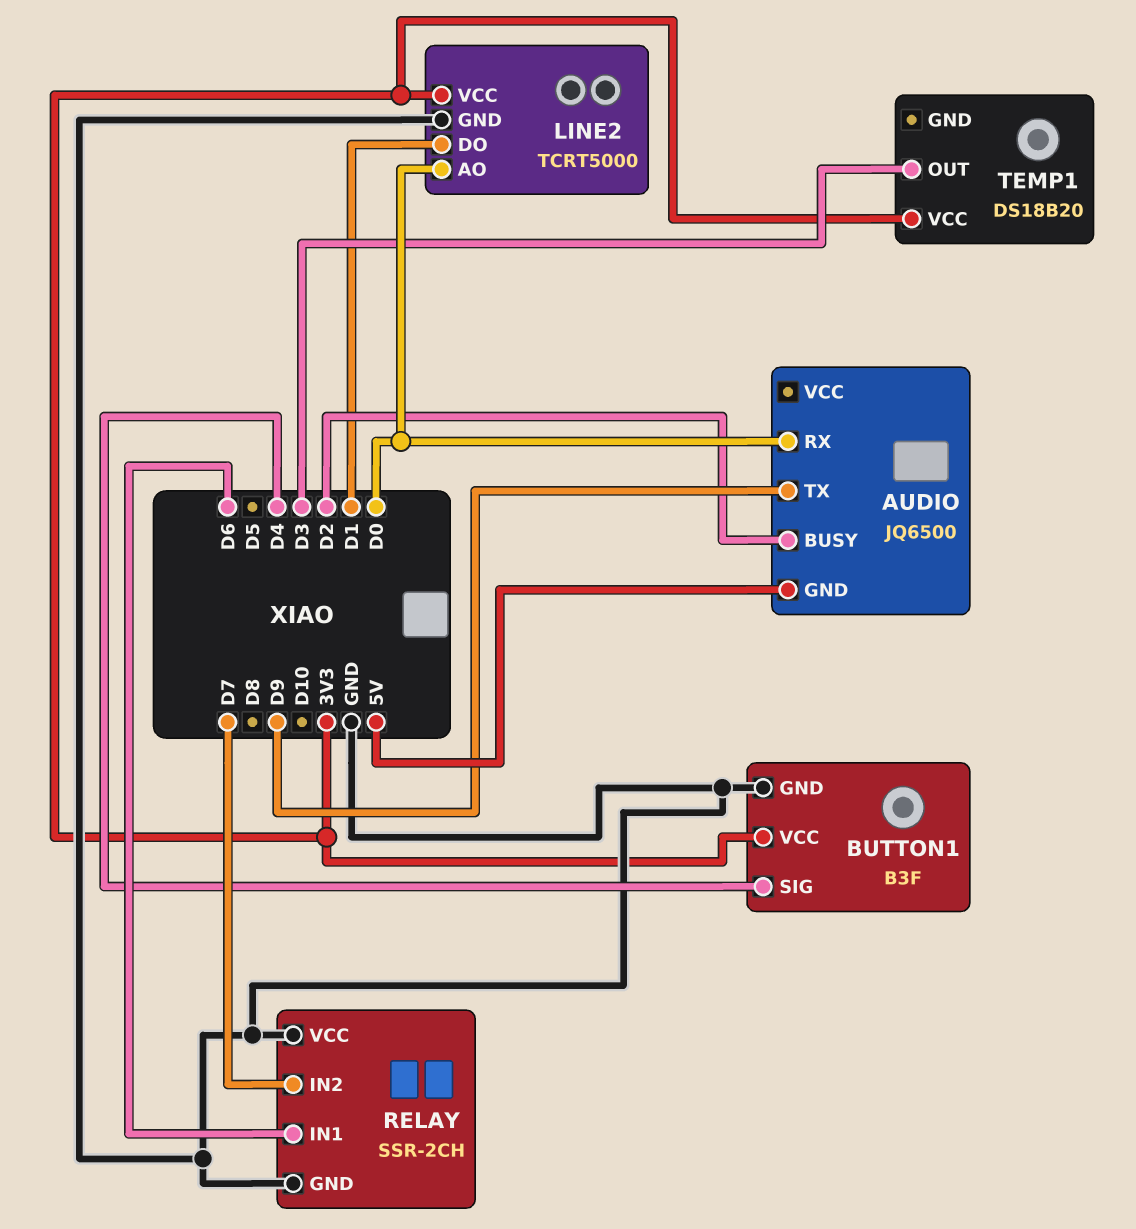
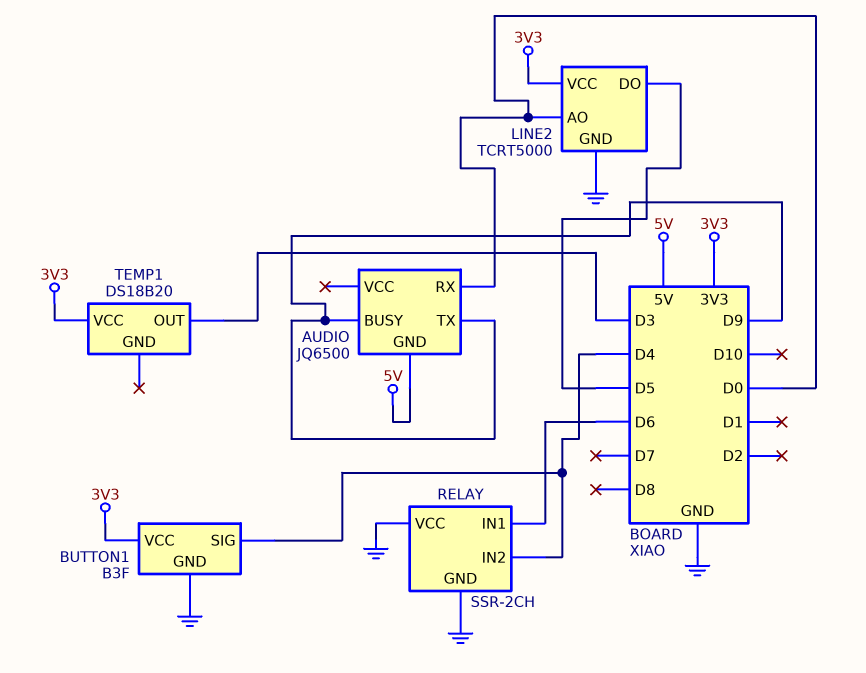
AUDIO pin BUSY: D2 -> D9
LINE2 pin DO: D1 -> D5
RELAY pin IN2: D7 -> D4

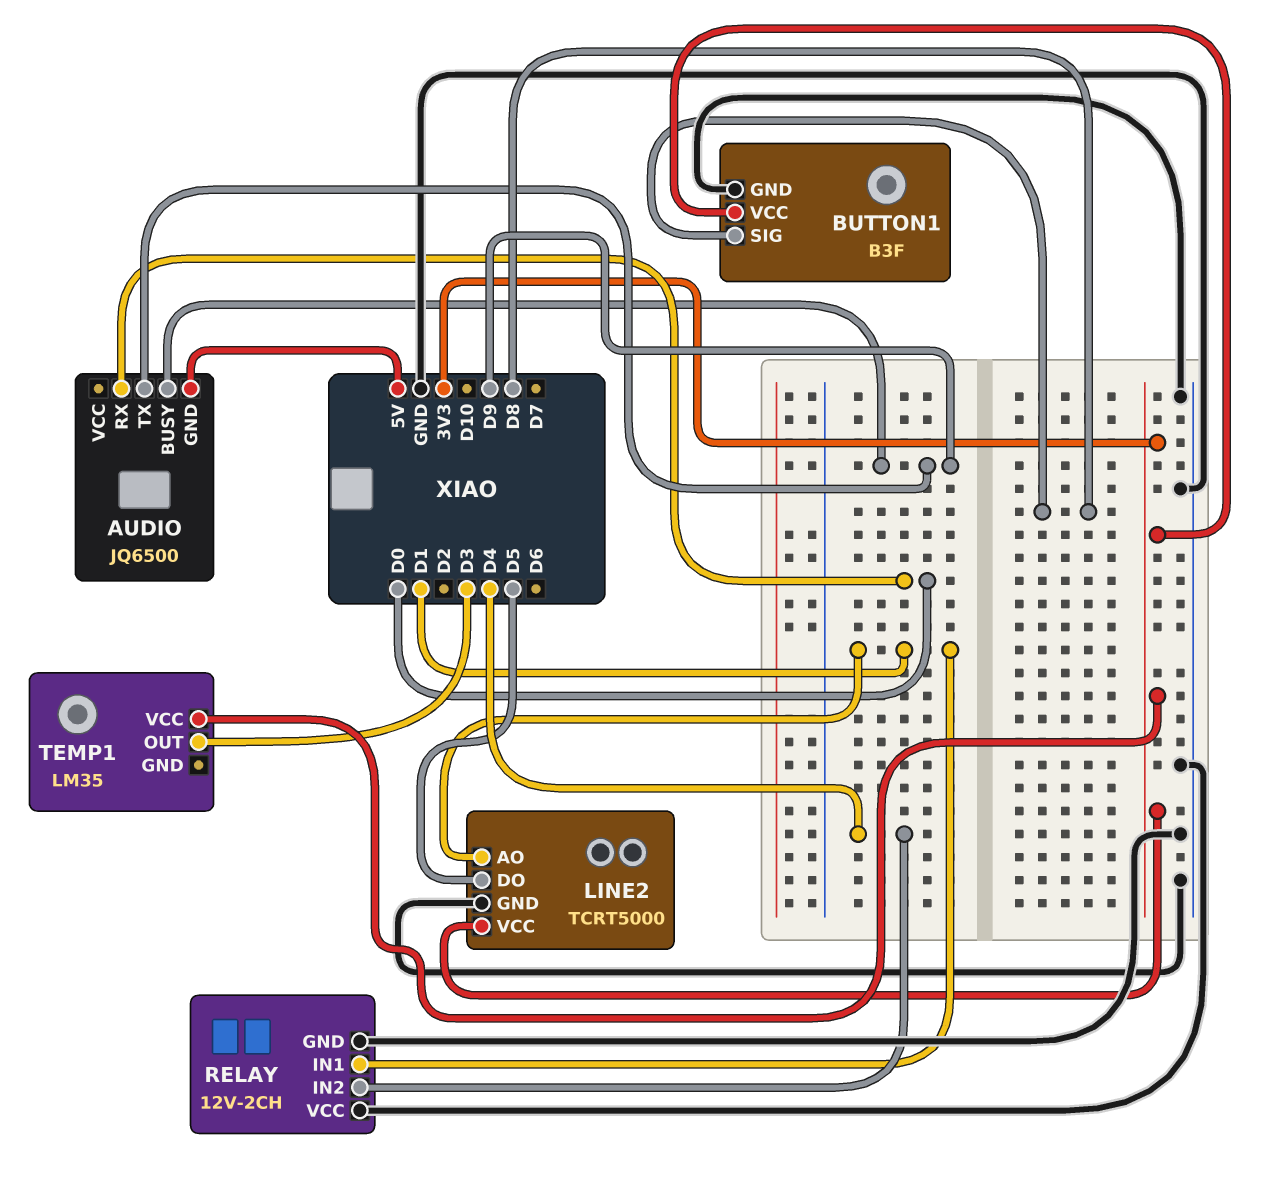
BUTTON1 pin SIG: D4 -> D8
LINE2 pin AO: D0 -> D1
RELAY: SSR-2CH -> 12V-2CH
RELAY pin IN1: D6 -> D1
TEMP1: DS18B20 -> LM35

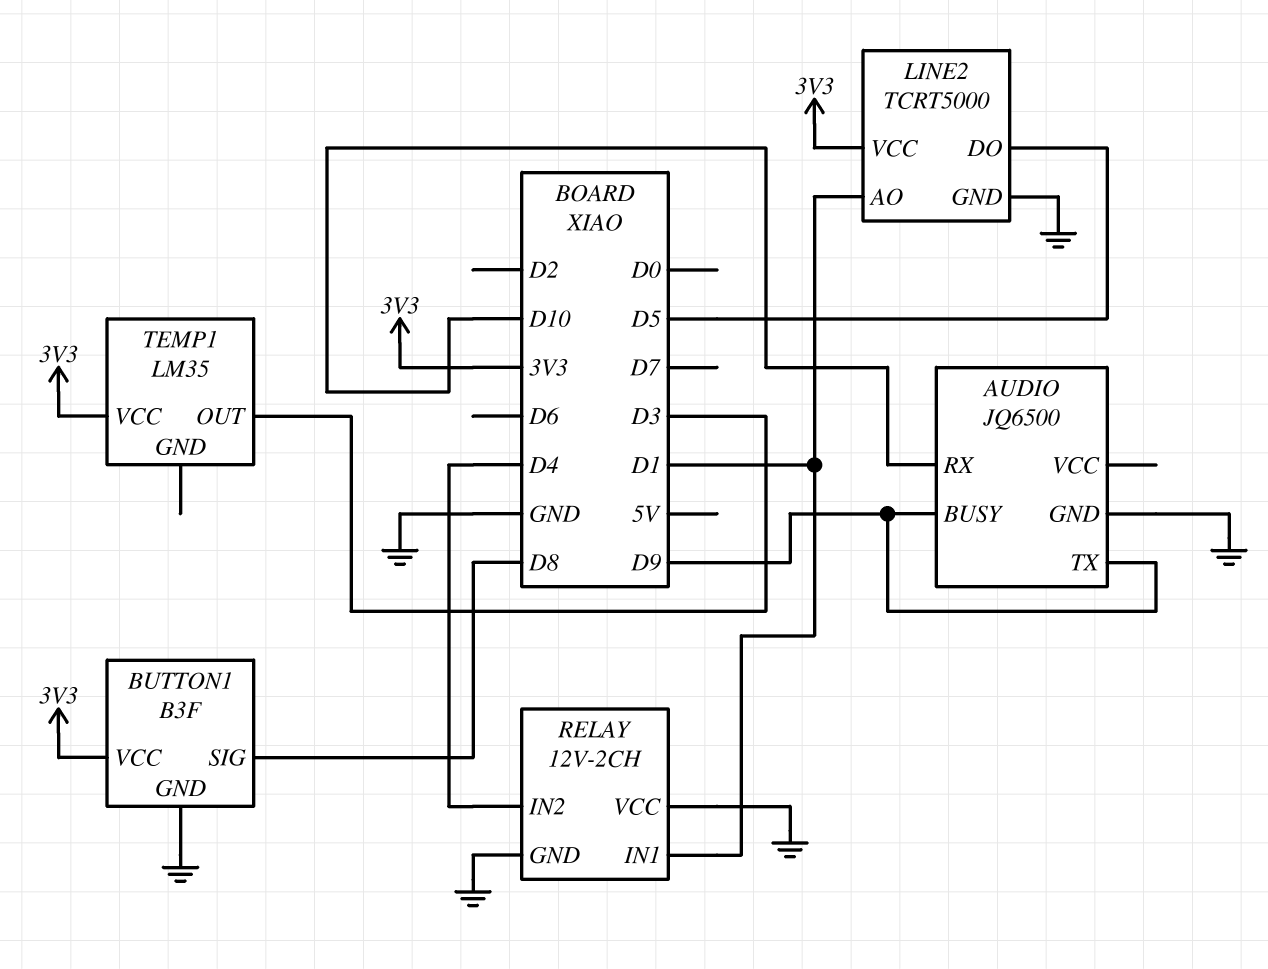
AUDIO pin GND: 5V -> GND
AUDIO pin RX: D0 -> D10

